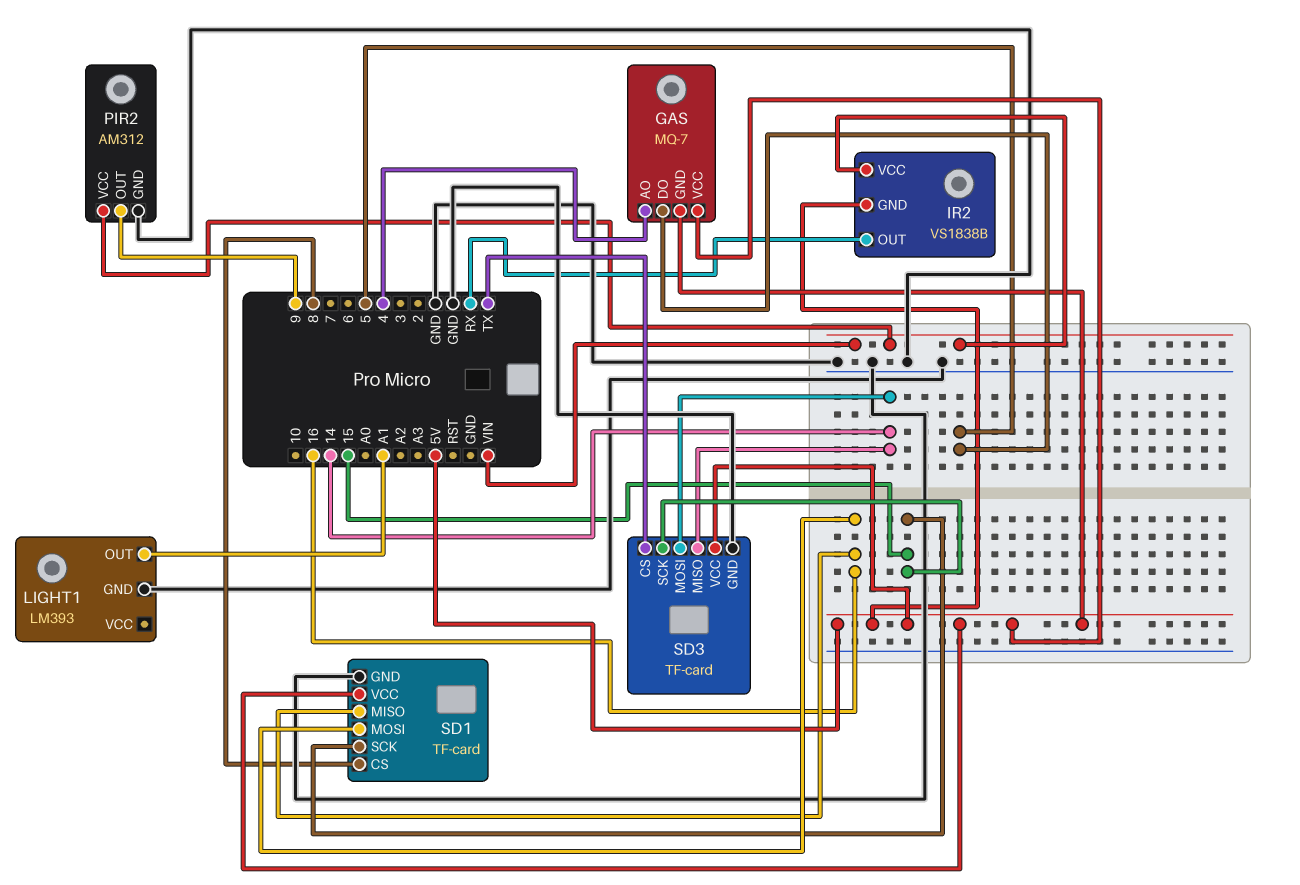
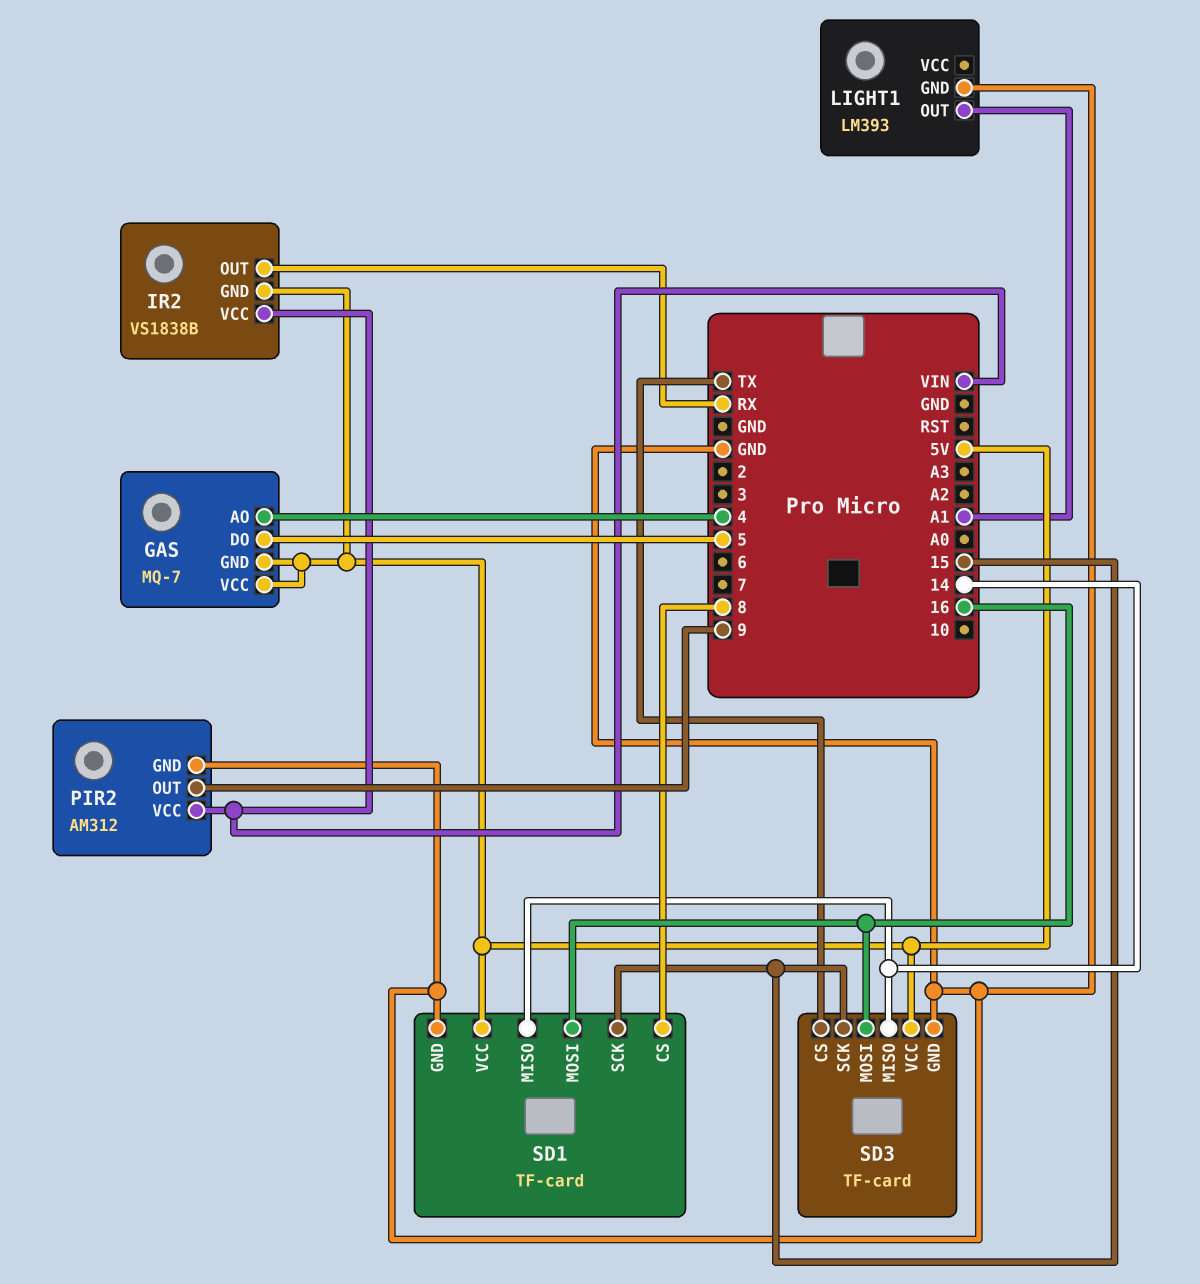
SD1 pin MISO: 16 -> 14
SD3 pin MOSI: 14 -> 16

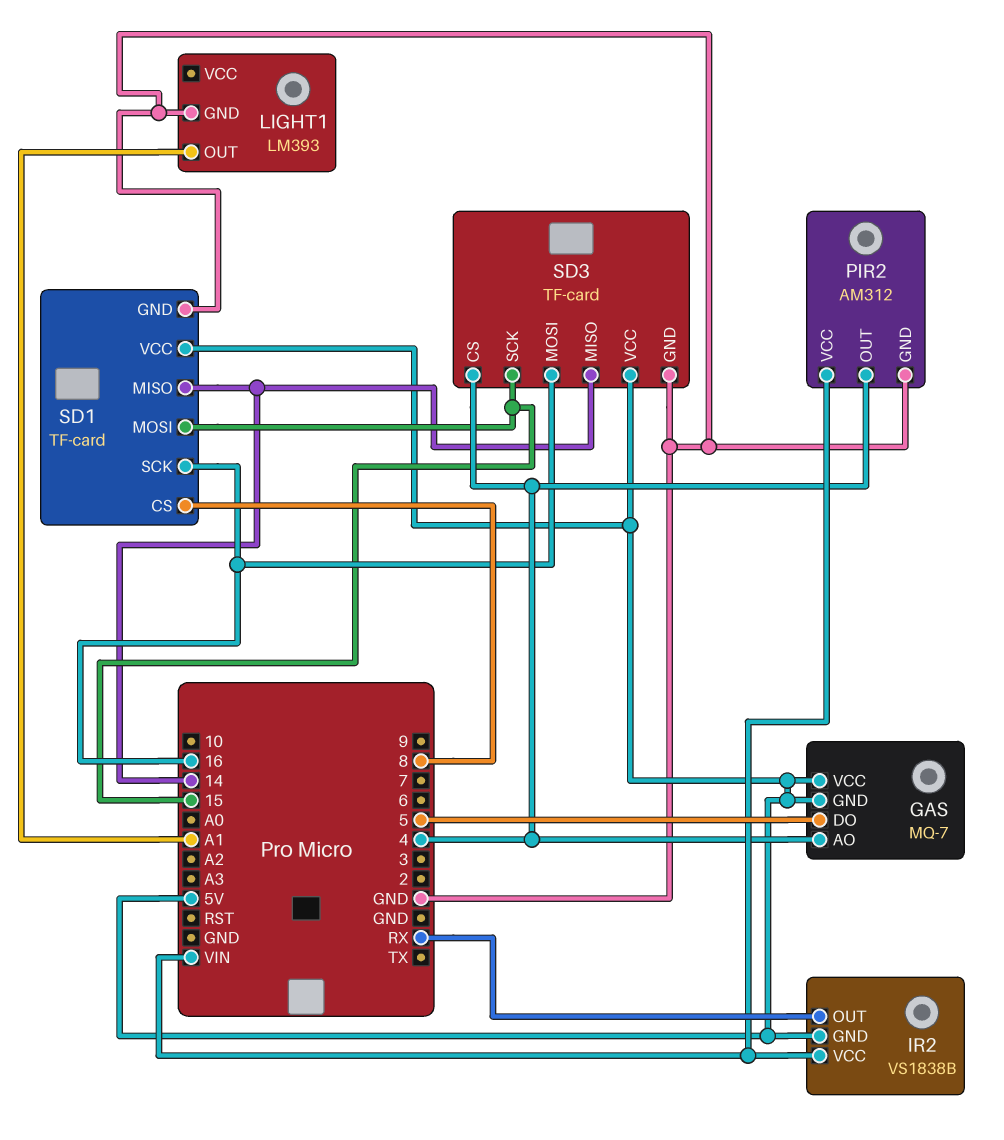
PIR2 pin OUT: 9 -> 4
SD1 pin MOSI: 16 -> 15
SD1 pin SCK: 15 -> 16
SD3 pin CS: TX -> 4

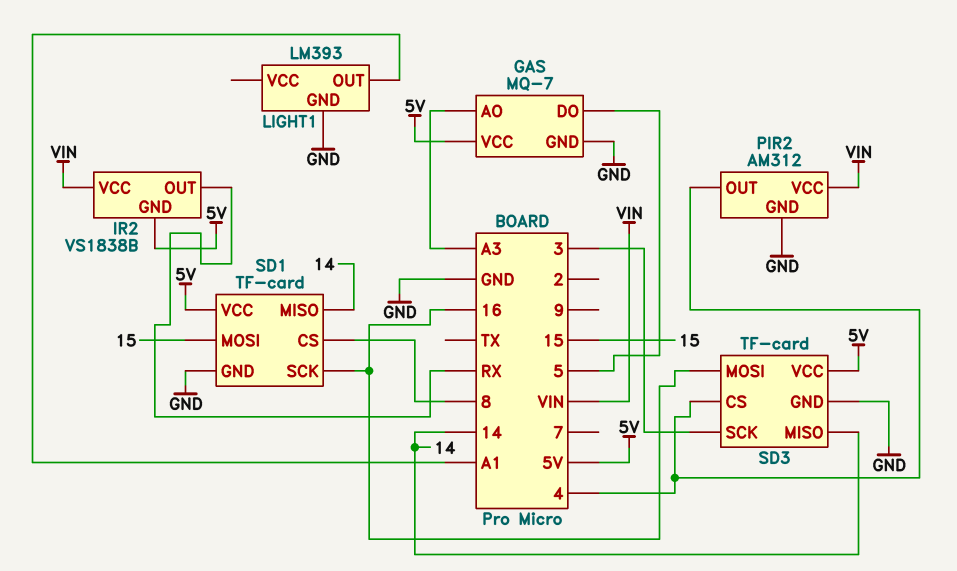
GAS pin AO: 4 -> A3
GAS pin GND: 5V -> GND
SD3 pin SCK: 15 -> 3

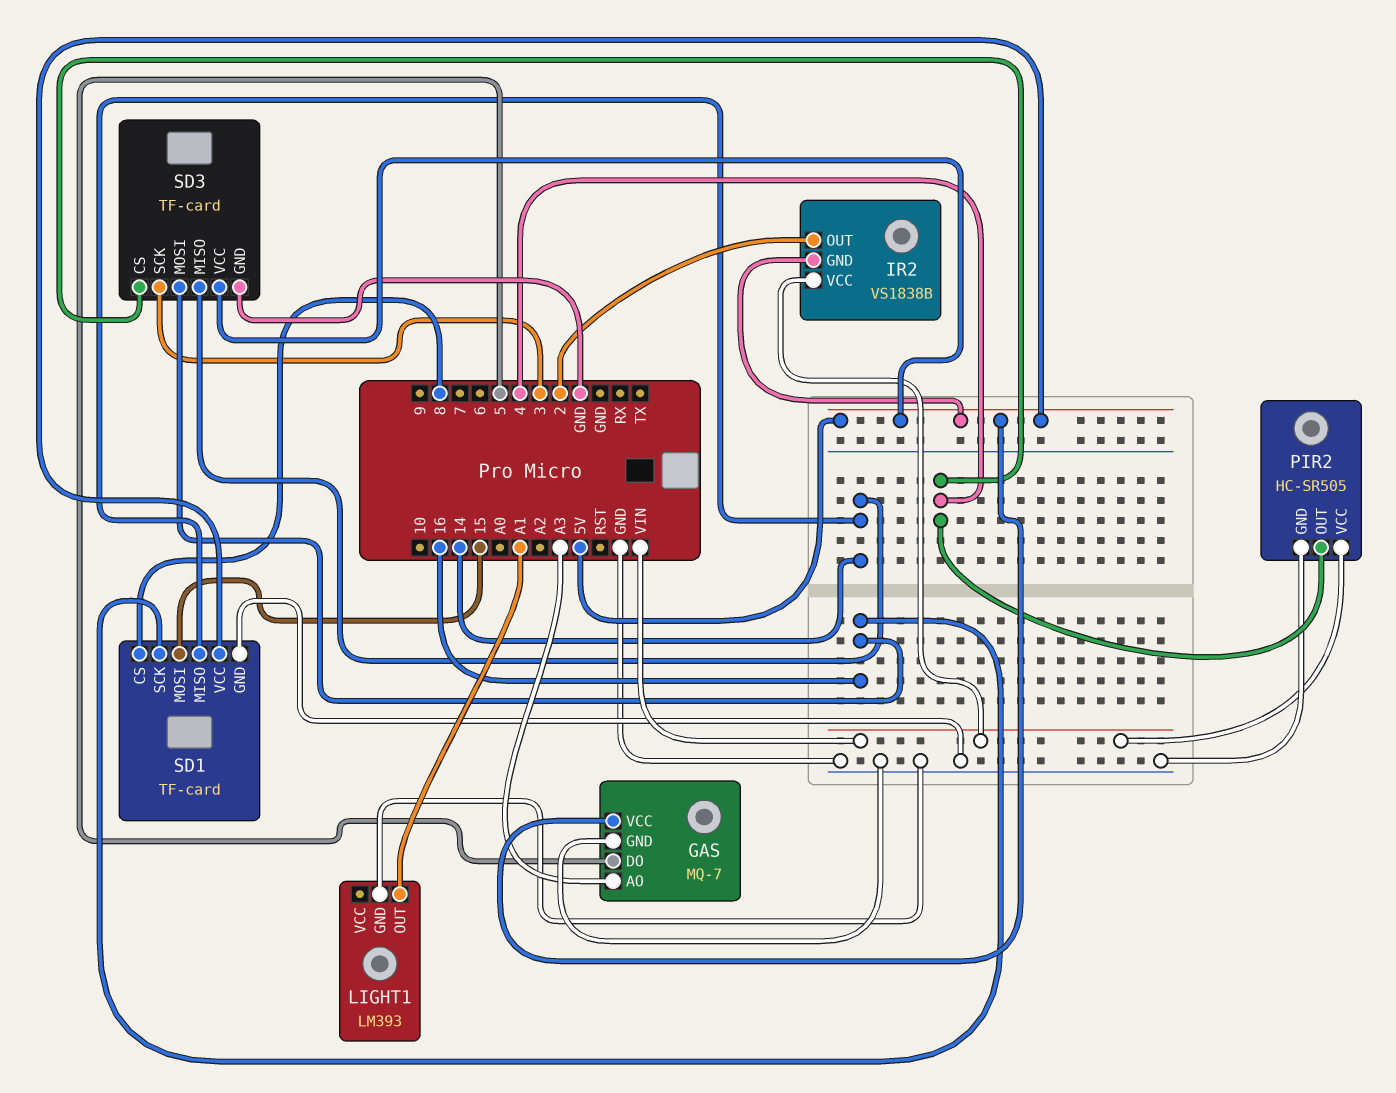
IR2 pin OUT: RX -> 2
PIR2: AM312 -> HC-SR505

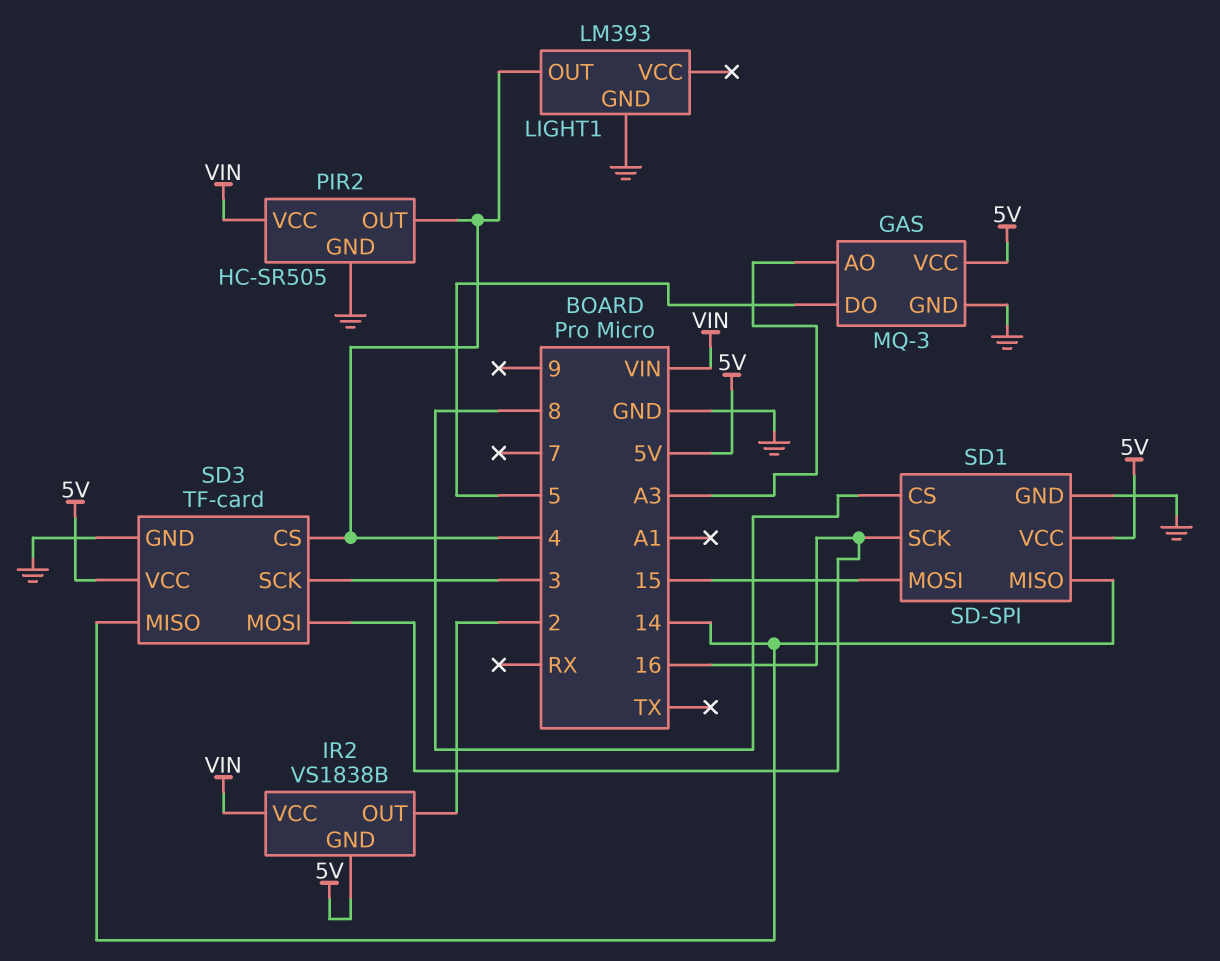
GAS: MQ-7 -> MQ-3
LIGHT1 pin OUT: A1 -> 4
SD1: TF-card -> SD-SPI

